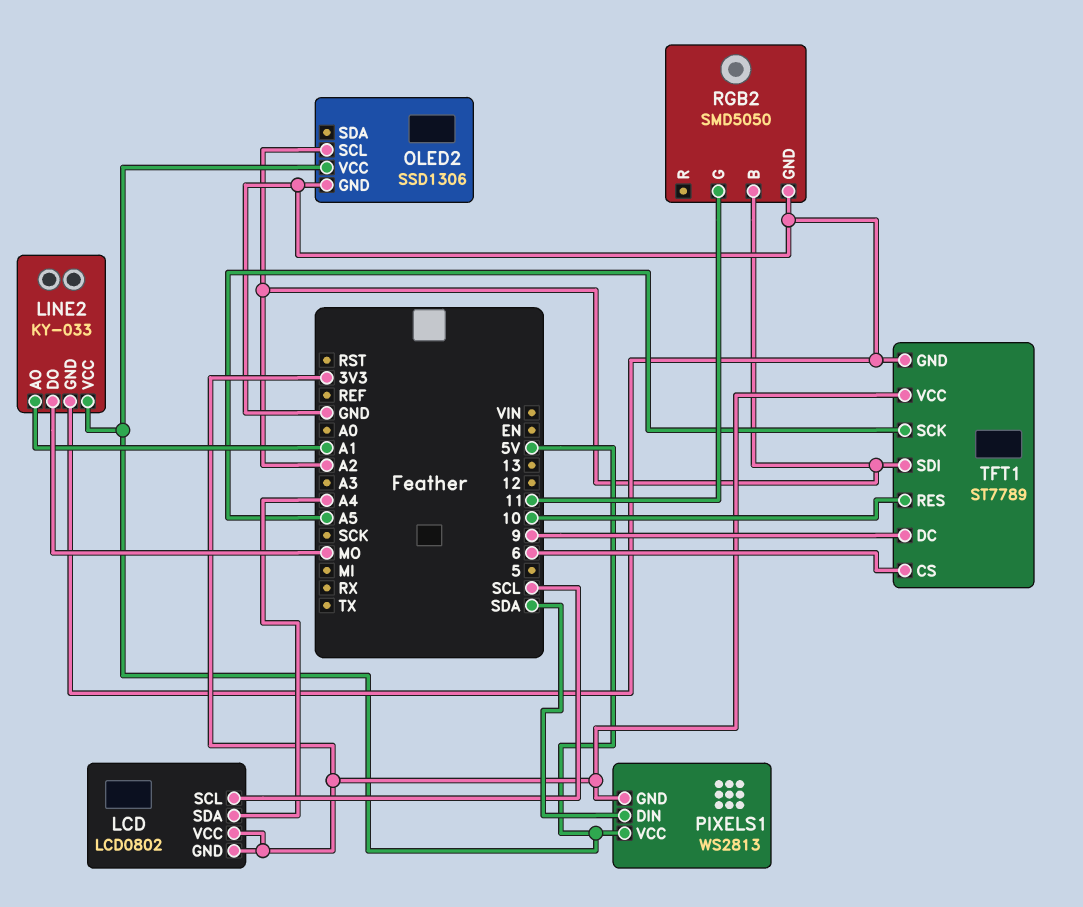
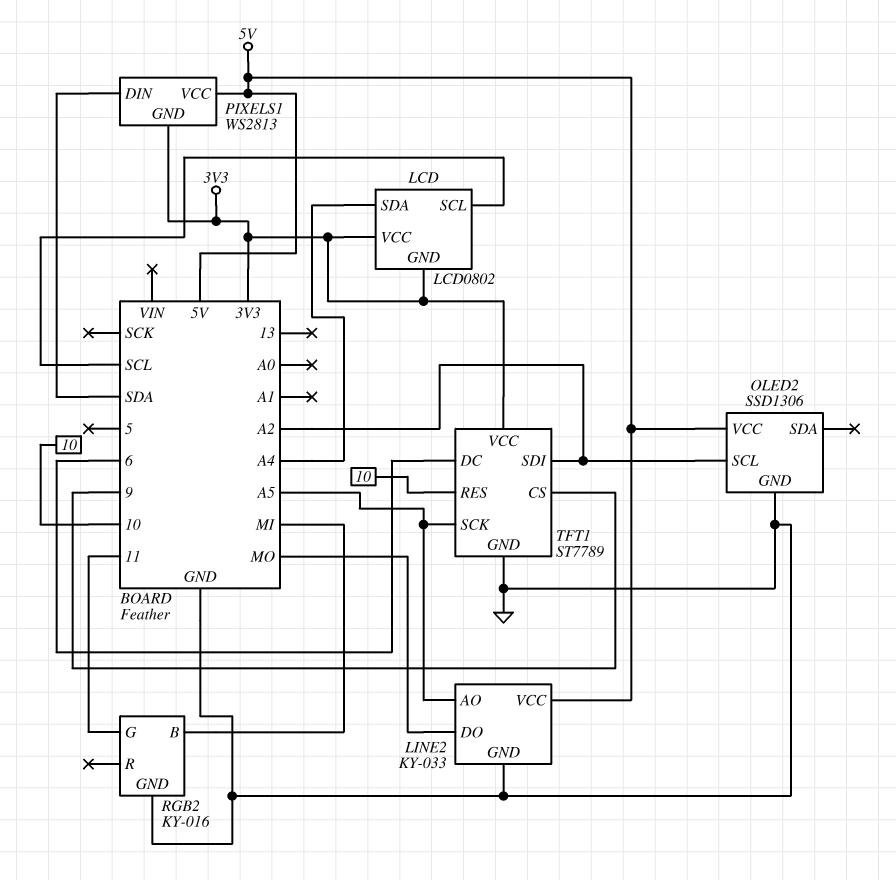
LINE2 pin AO: A1 -> A5
RGB2: SMD5050 -> KY-016
RGB2 pin B: A2 -> MI
TFT1 pin CS: 6 -> 9
TFT1 pin DC: 9 -> 6

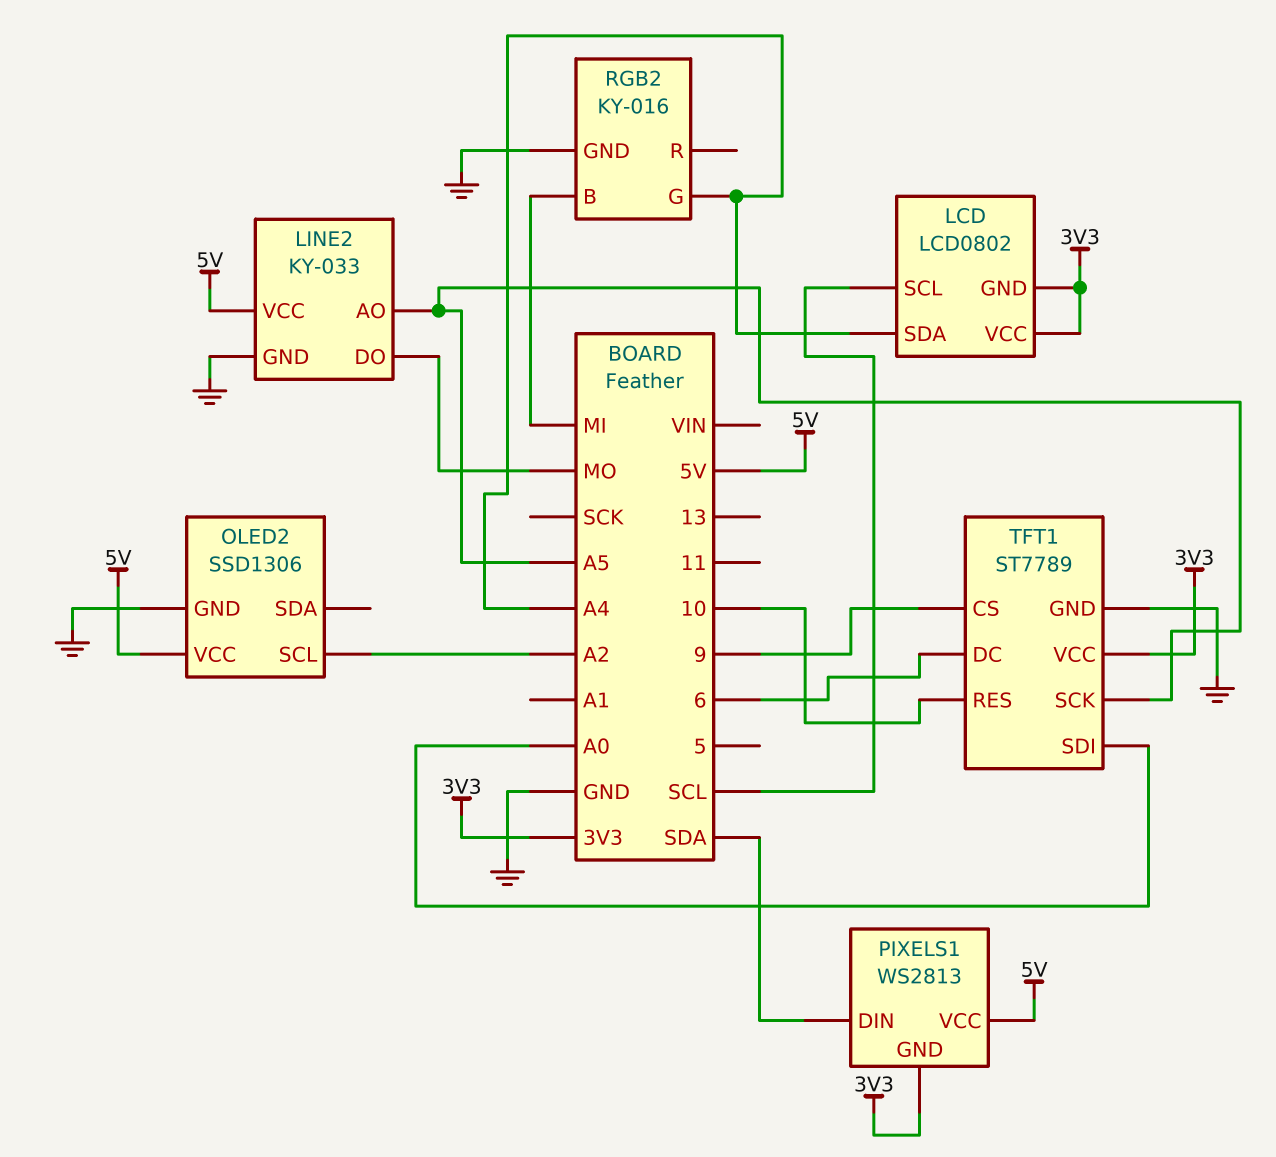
RGB2 pin G: 11 -> A4
TFT1 pin SDI: A2 -> A0

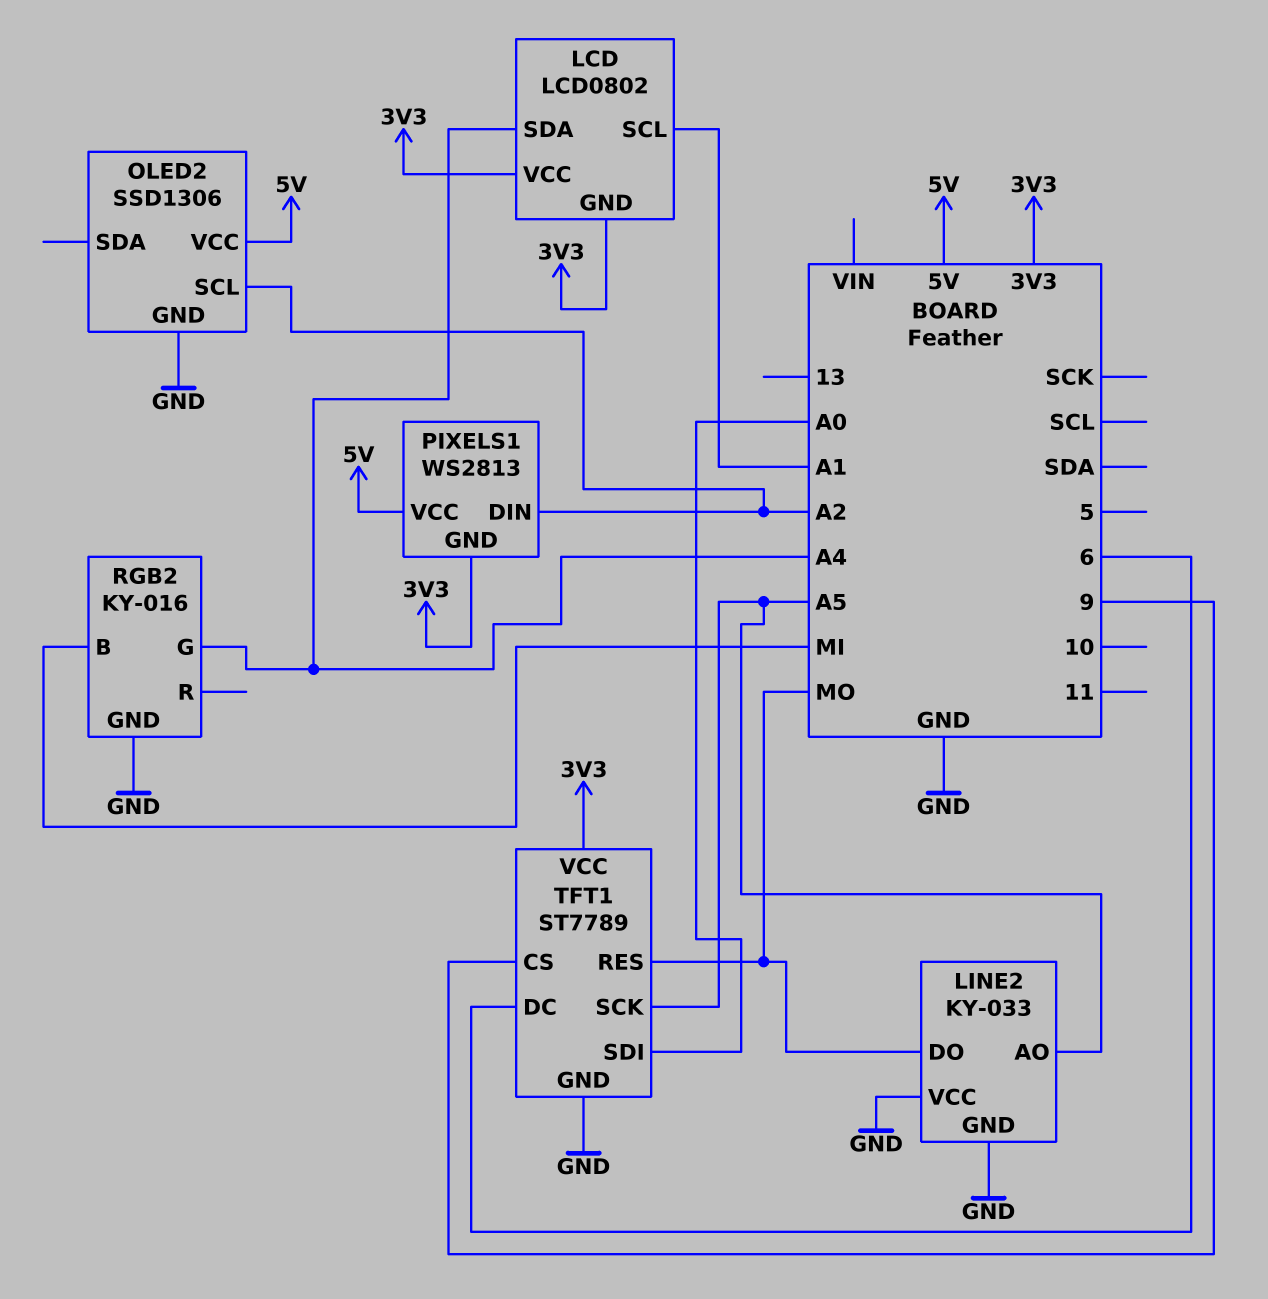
LCD pin SCL: SCL -> A1
LINE2 pin VCC: 5V -> GND
PIXELS1 pin DIN: SDA -> A2
TFT1 pin RES: 10 -> MO

